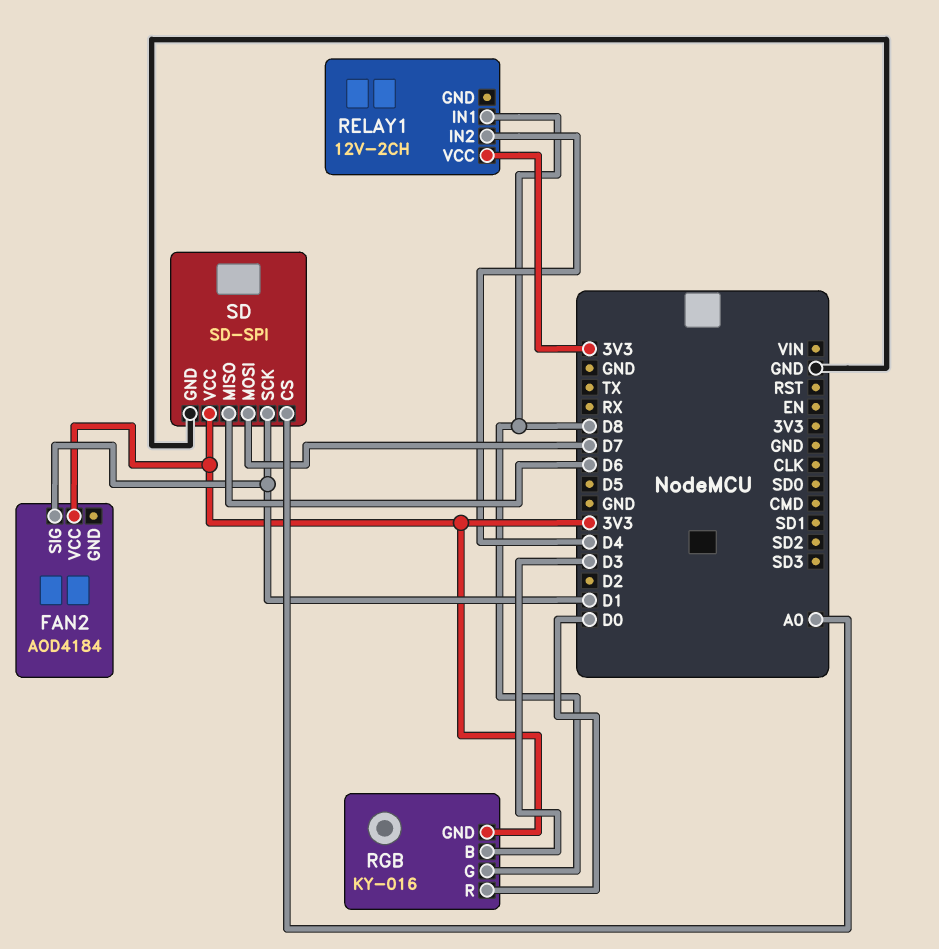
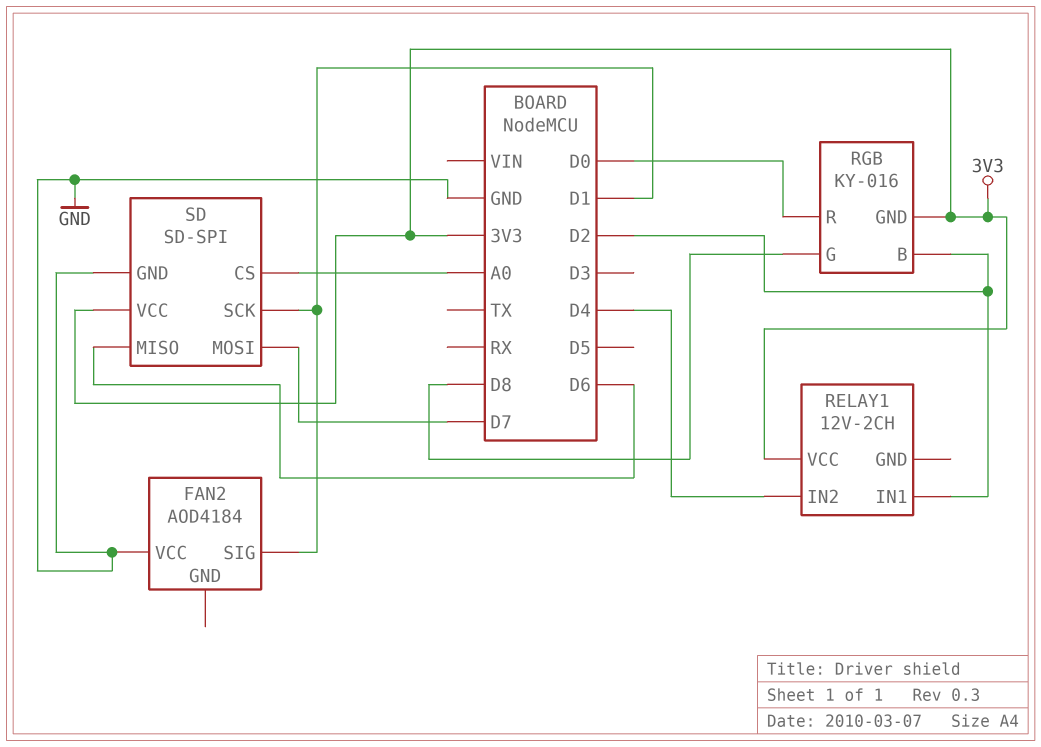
FAN2 pin VCC: 3V3 -> GND
RELAY1 pin IN1: D8 -> D2
RGB pin B: D3 -> D2

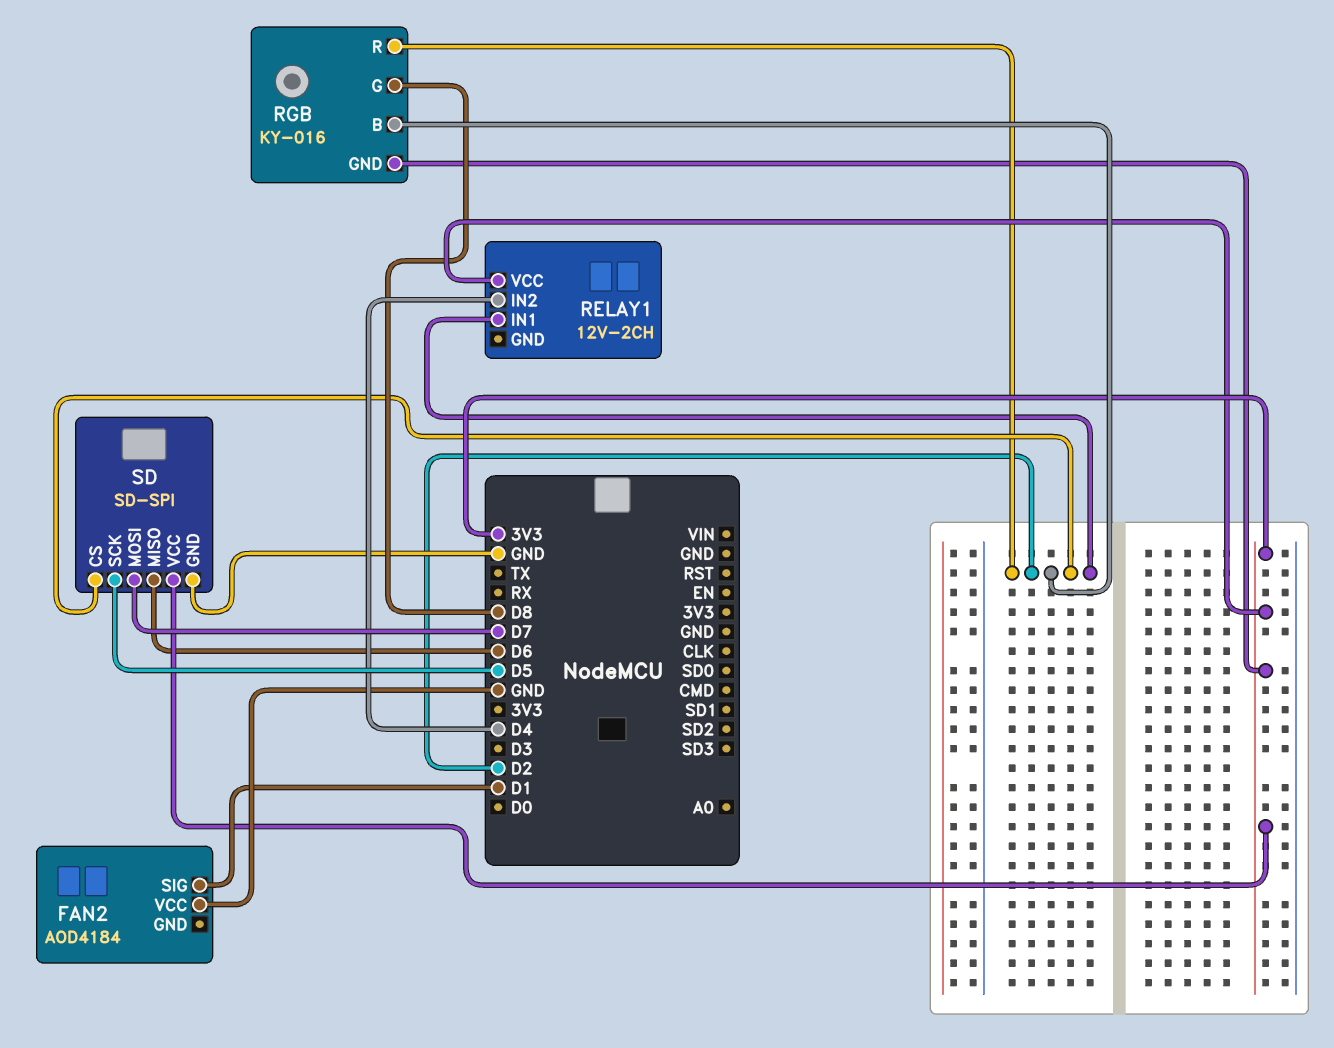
RGB pin R: D0 -> D2
SD pin CS: A0 -> D2
SD pin SCK: D1 -> D5

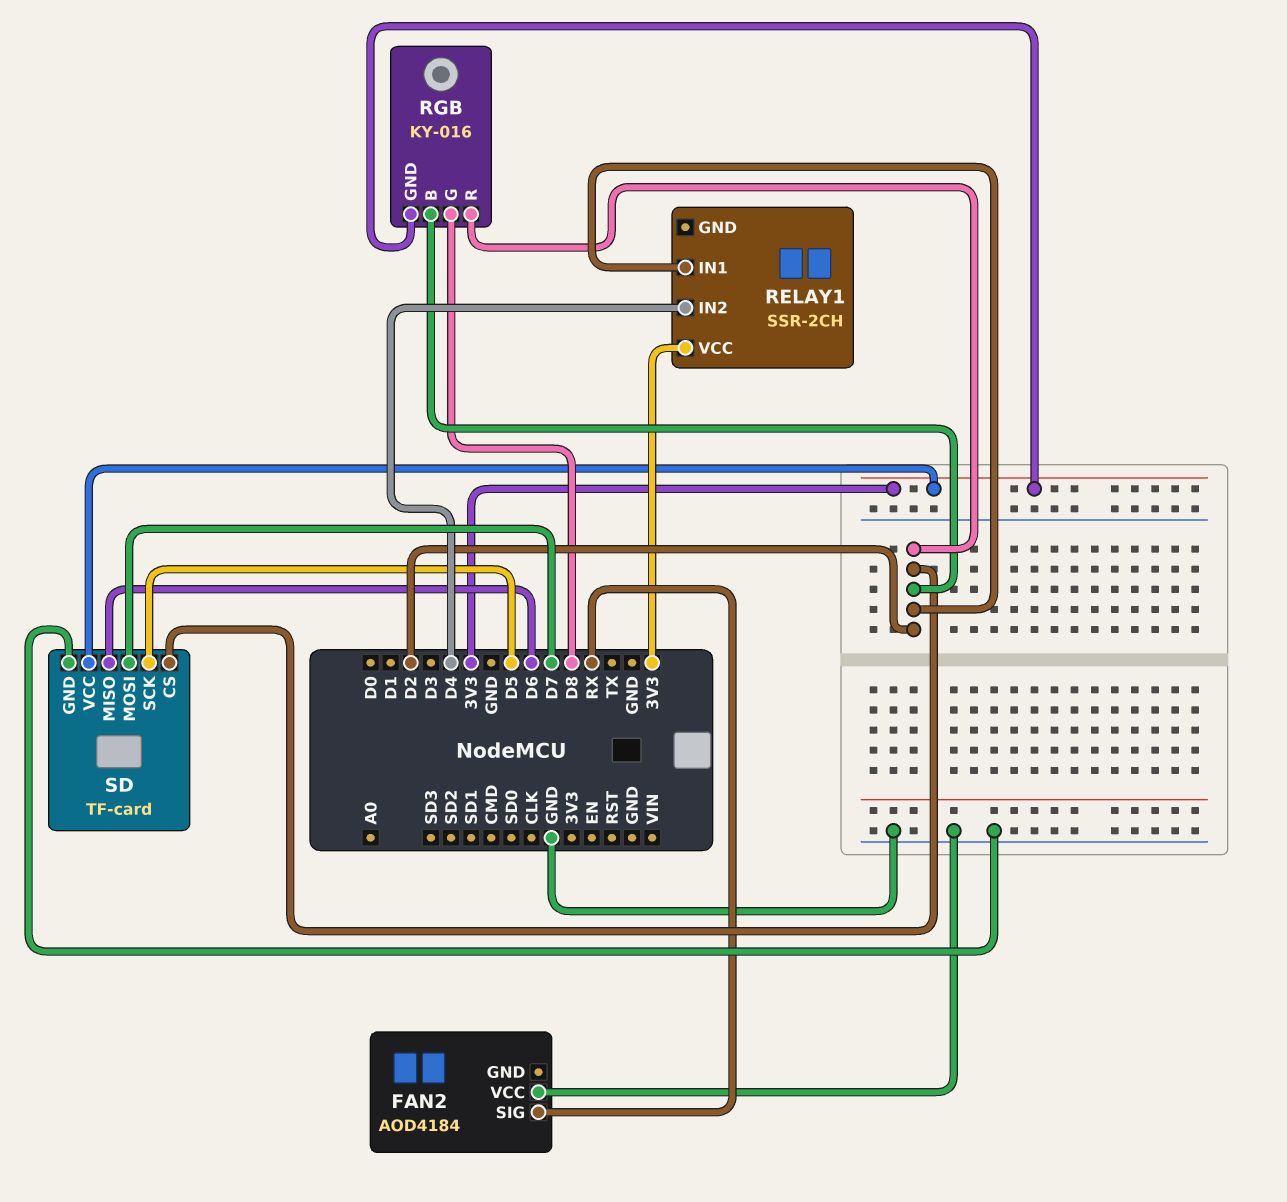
FAN2 pin SIG: D1 -> RX
RELAY1: 12V-2CH -> SSR-2CH
SD: SD-SPI -> TF-card

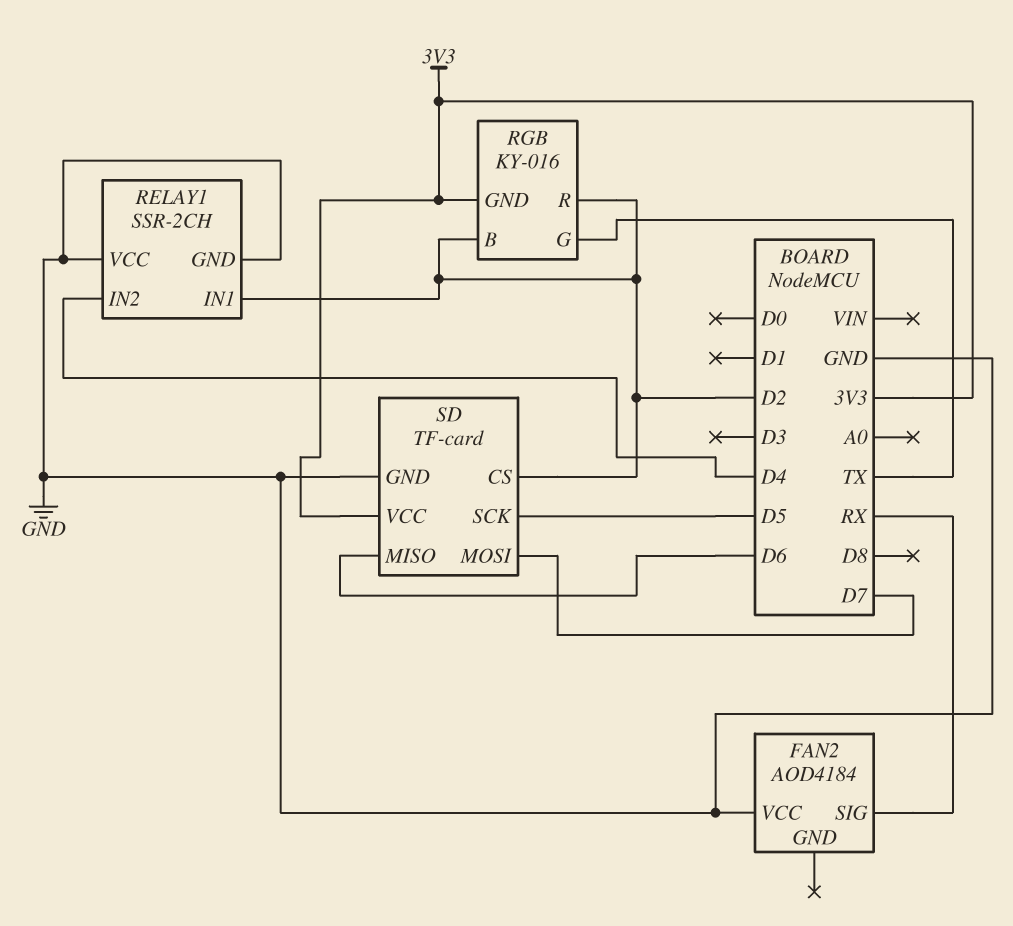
RELAY1 pin GND: none -> GND
RELAY1 pin VCC: 3V3 -> GND
RGB pin G: D8 -> TX

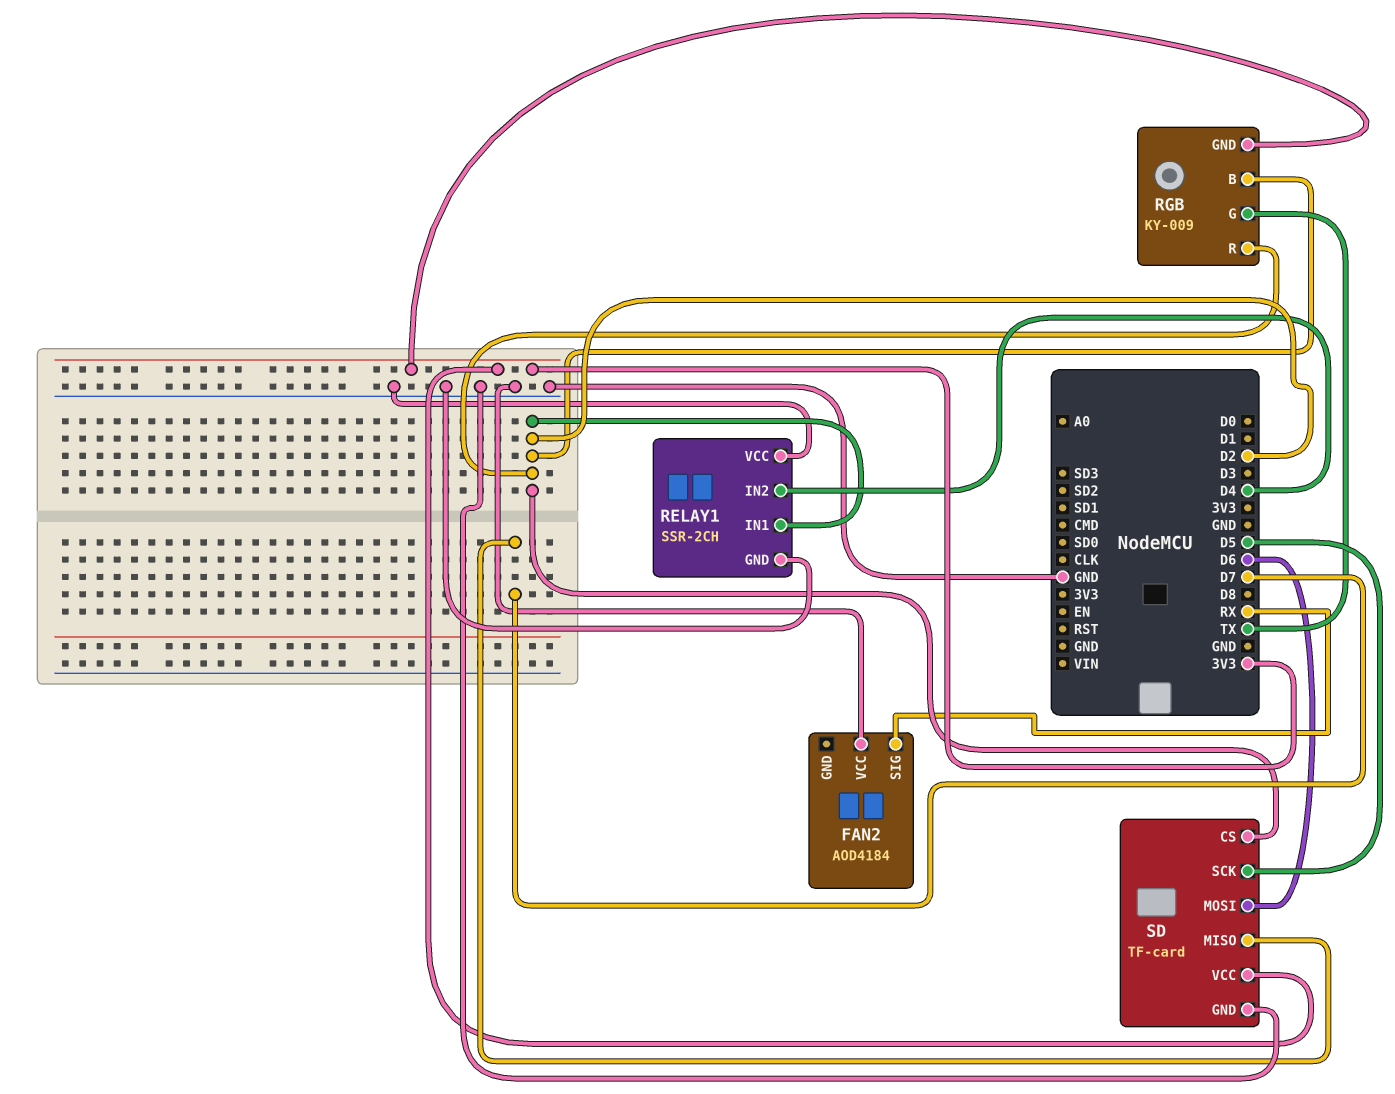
RGB: KY-016 -> KY-009
SD pin MISO: D6 -> D7
SD pin MOSI: D7 -> D6

